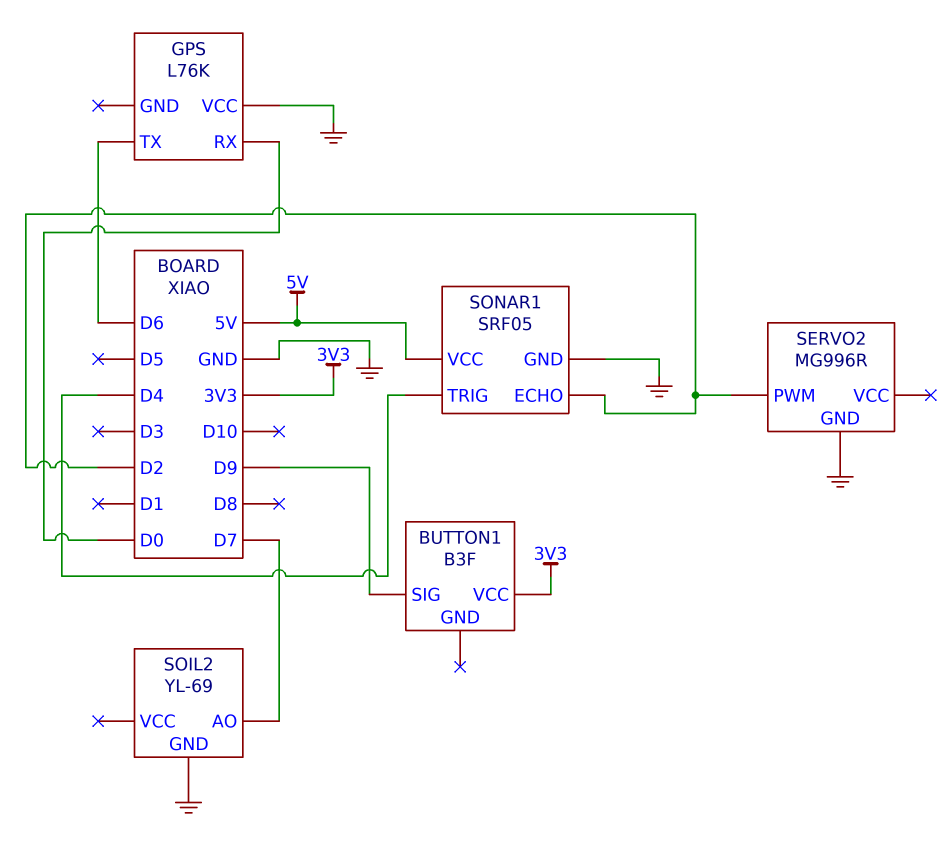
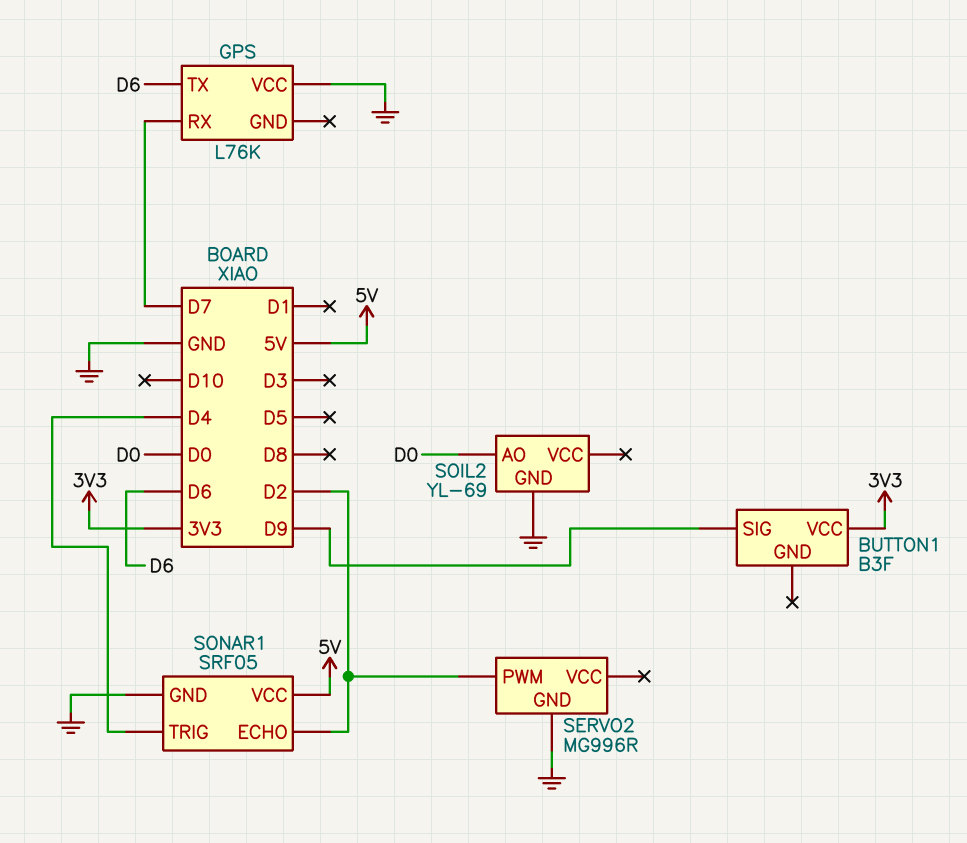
GPS pin RX: D0 -> D7
SOIL2 pin AO: D7 -> D0

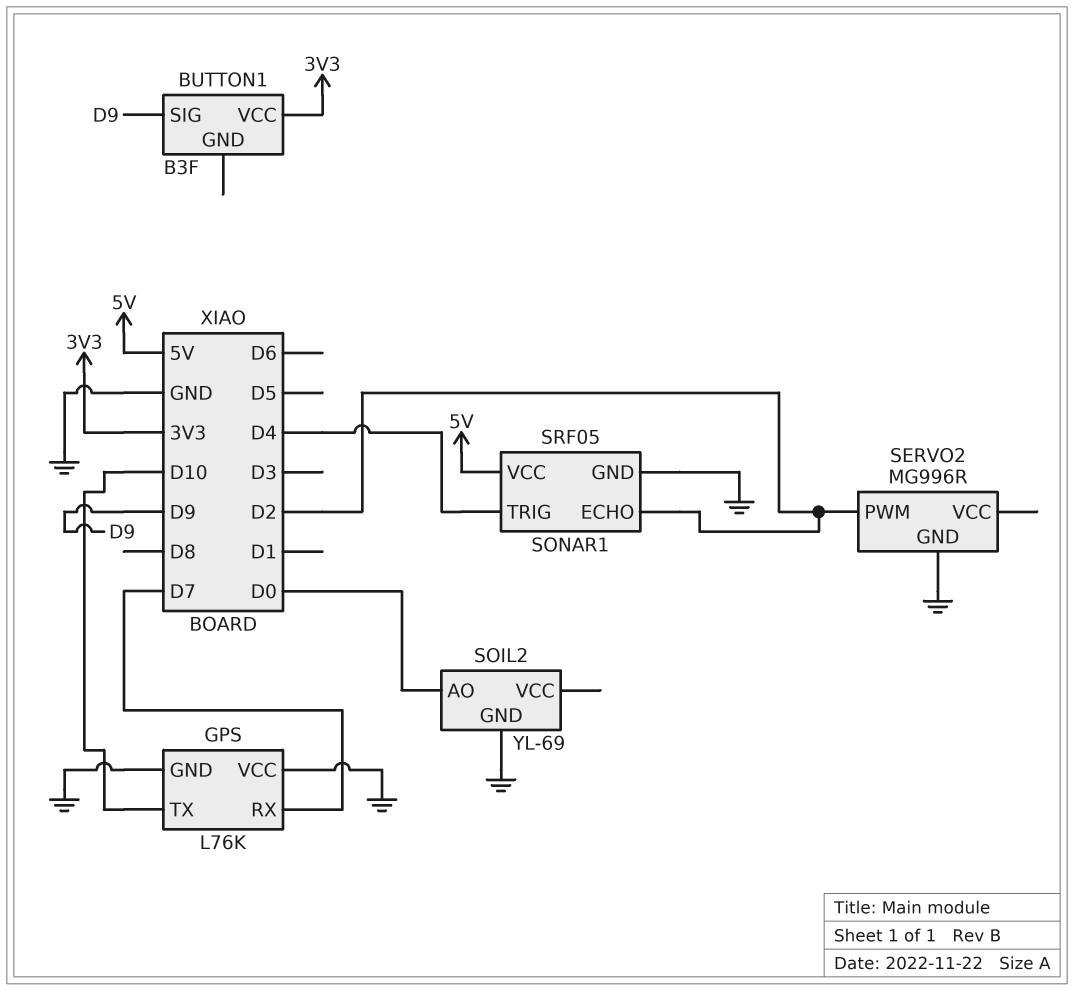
GPS pin GND: none -> GND
GPS pin TX: D6 -> D10

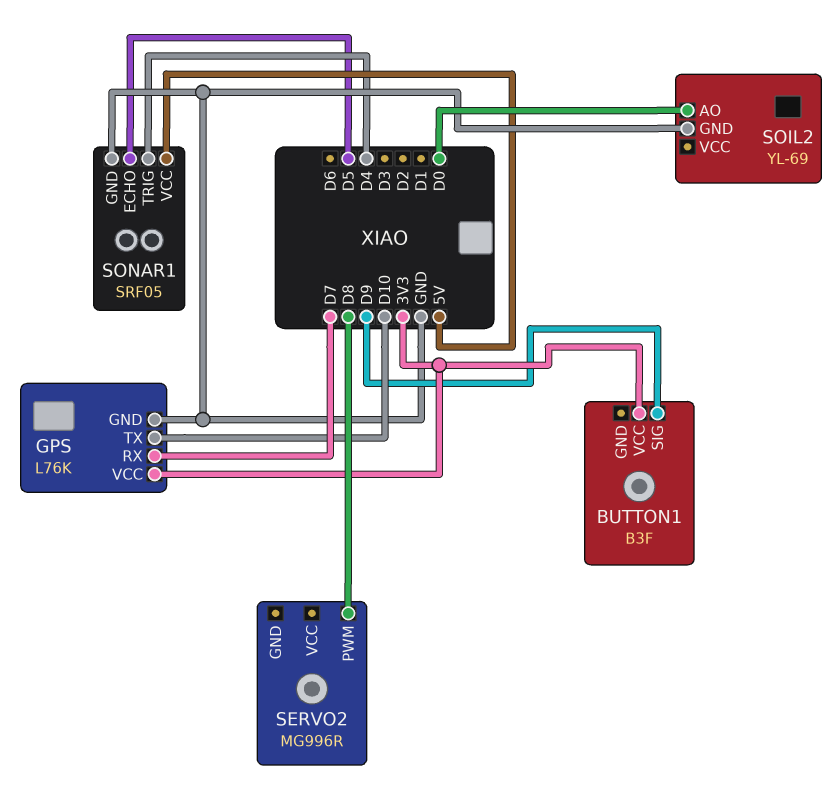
GPS pin VCC: GND -> 3V3
SERVO2 pin GND: GND -> none
SERVO2 pin PWM: D2 -> D8
SONAR1 pin ECHO: D2 -> D5

